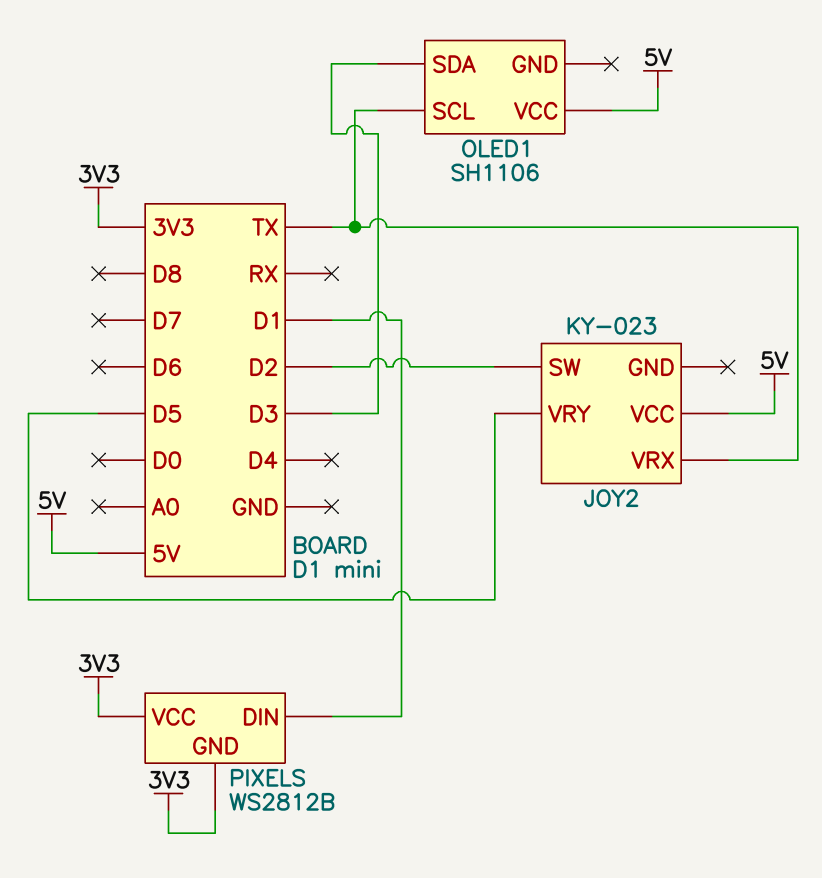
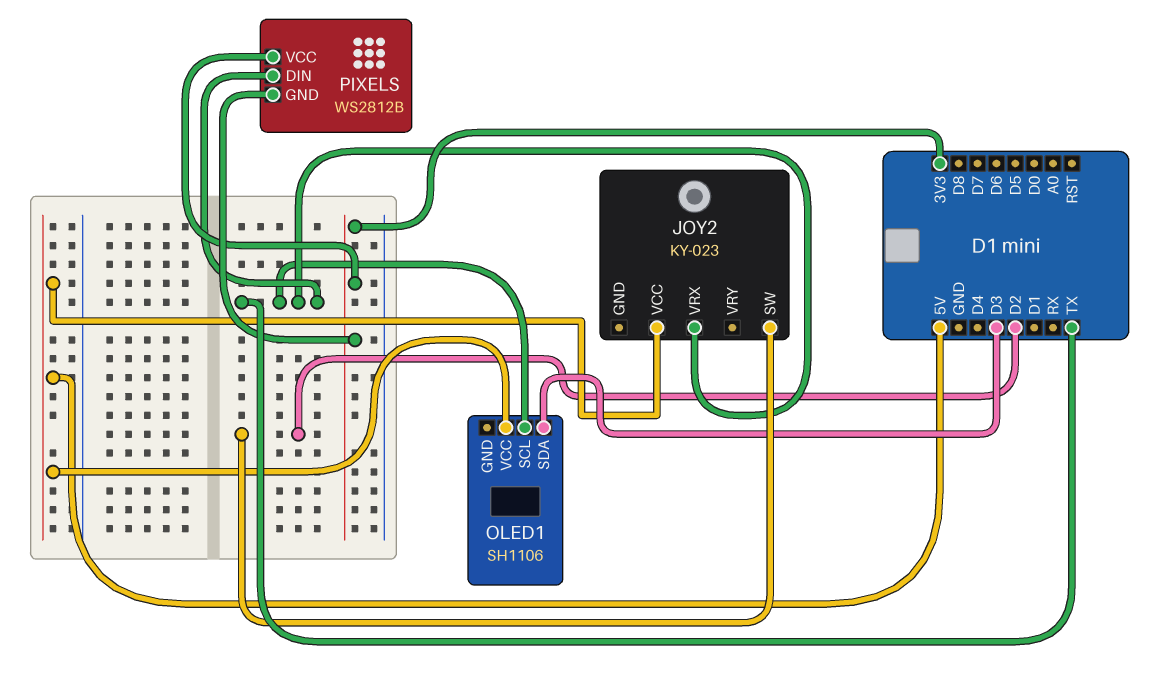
JOY2 pin VRY: D5 -> none
PIXELS pin DIN: D1 -> TX

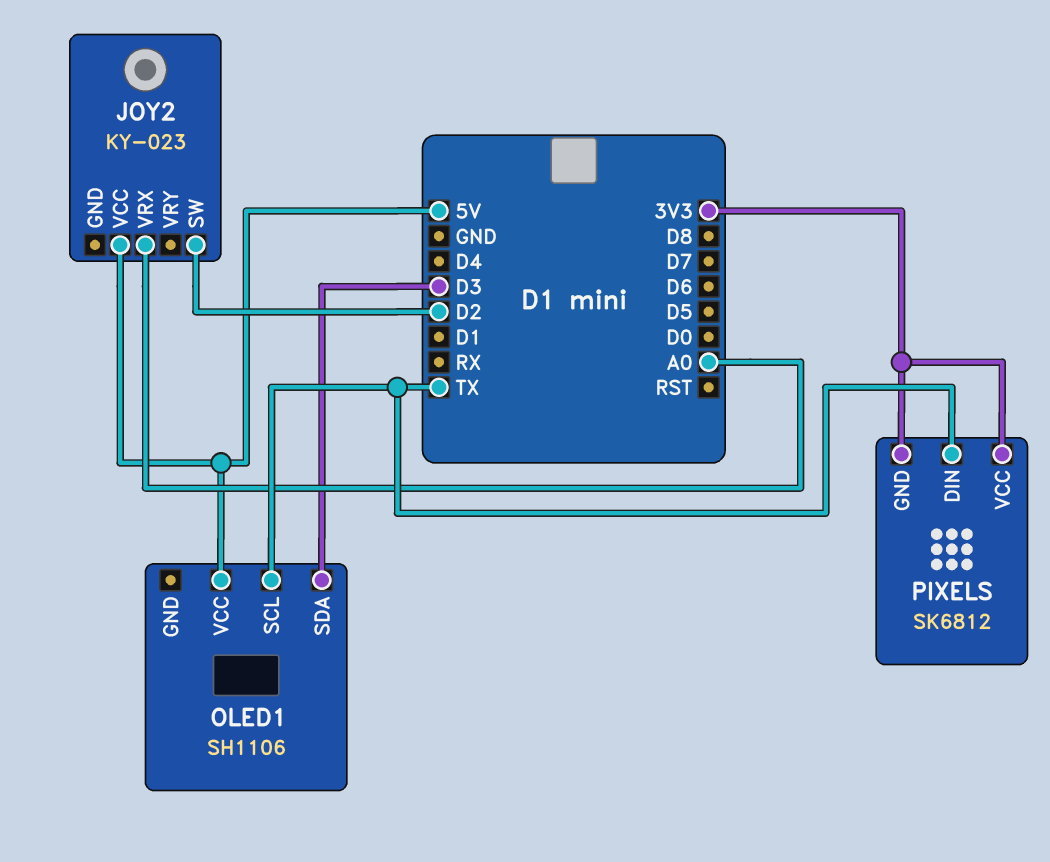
JOY2 pin VRX: TX -> A0
PIXELS: WS2812B -> SK6812

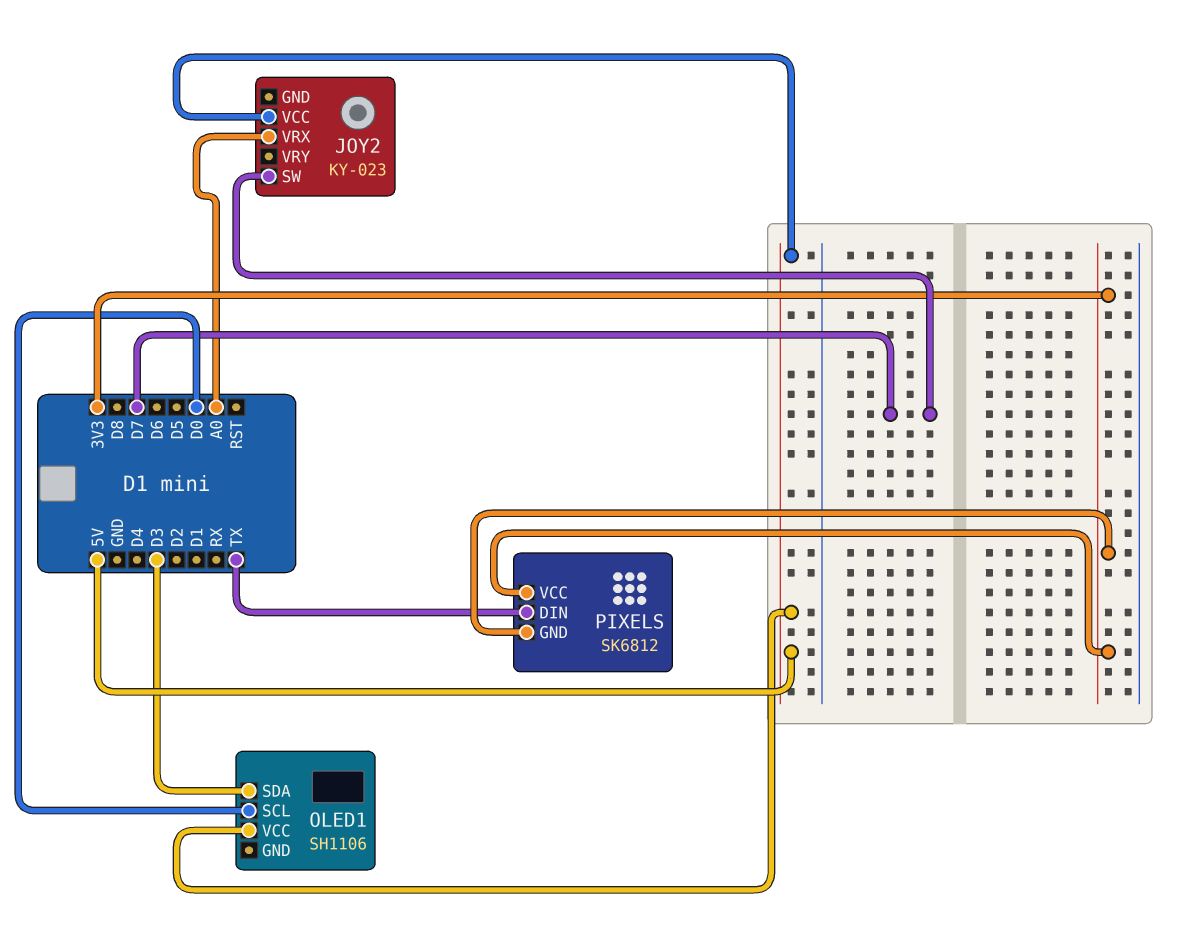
JOY2 pin SW: D2 -> D7
OLED1 pin SCL: TX -> D0

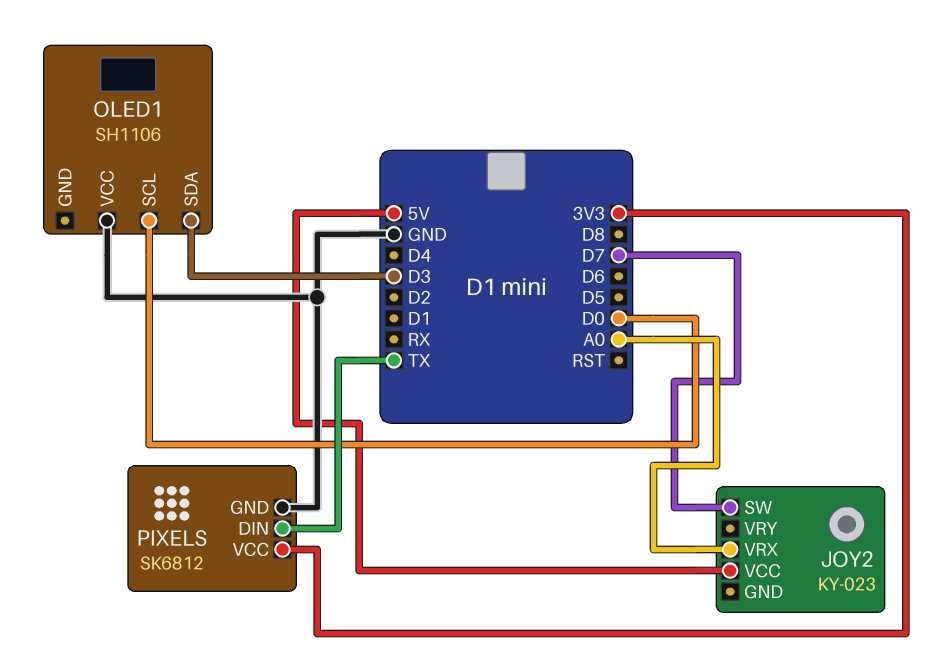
OLED1 pin VCC: 5V -> GND
PIXELS pin GND: 3V3 -> GND

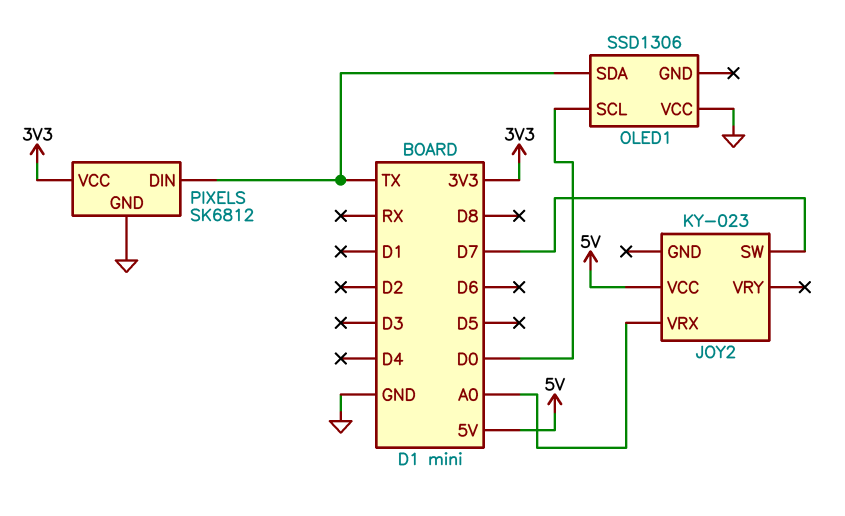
OLED1: SH1106 -> SSD1306
OLED1 pin SDA: D3 -> TX

